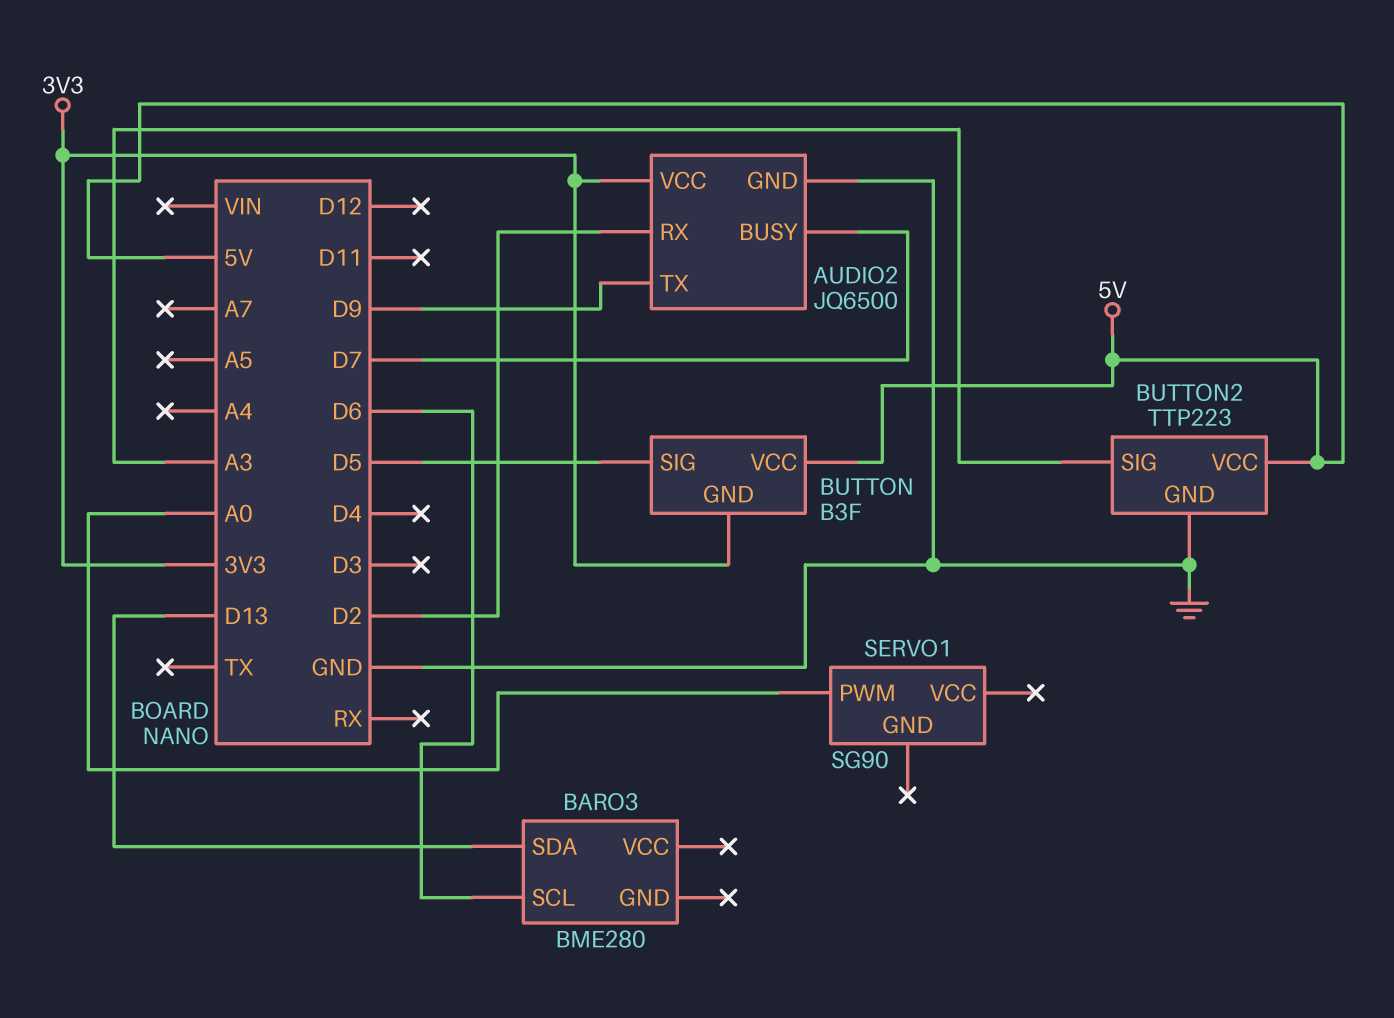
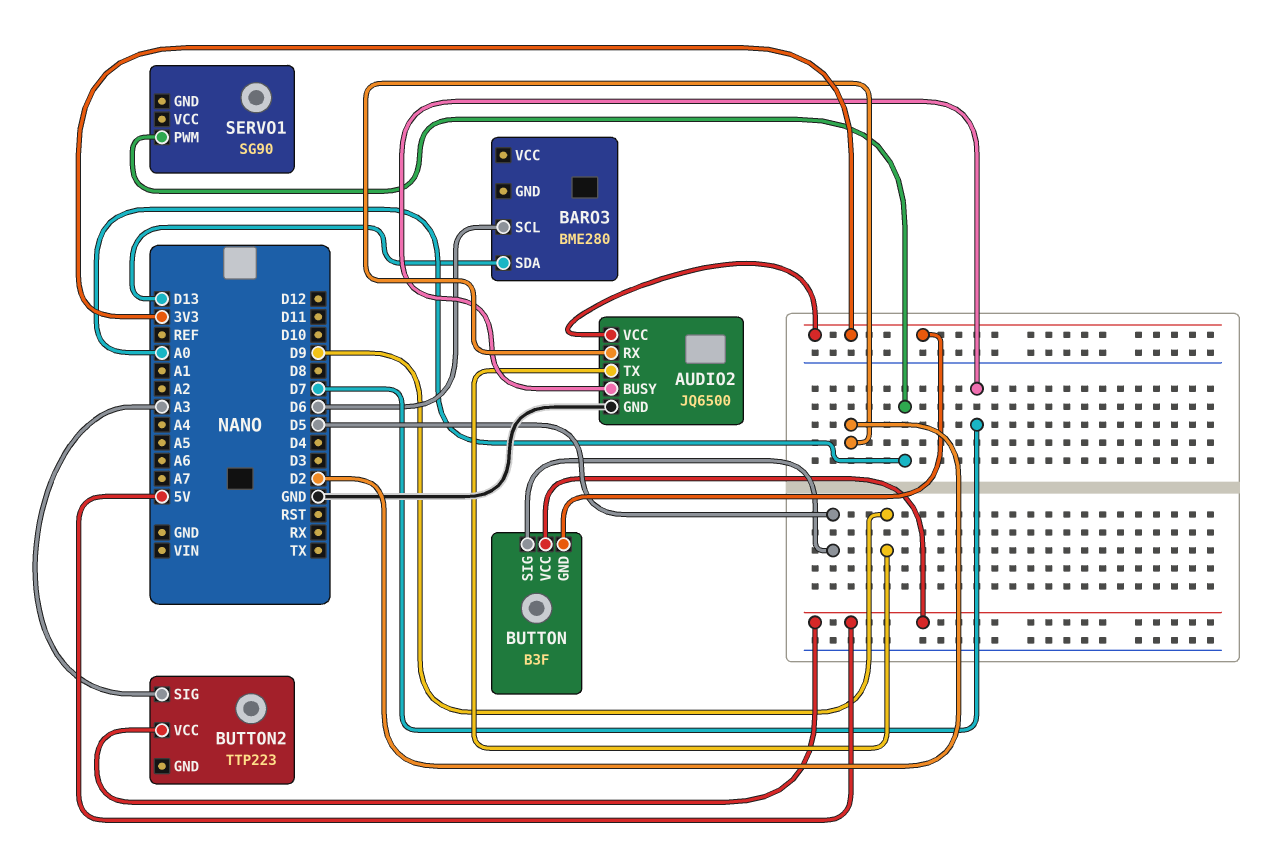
BUTTON2 pin GND: GND -> none

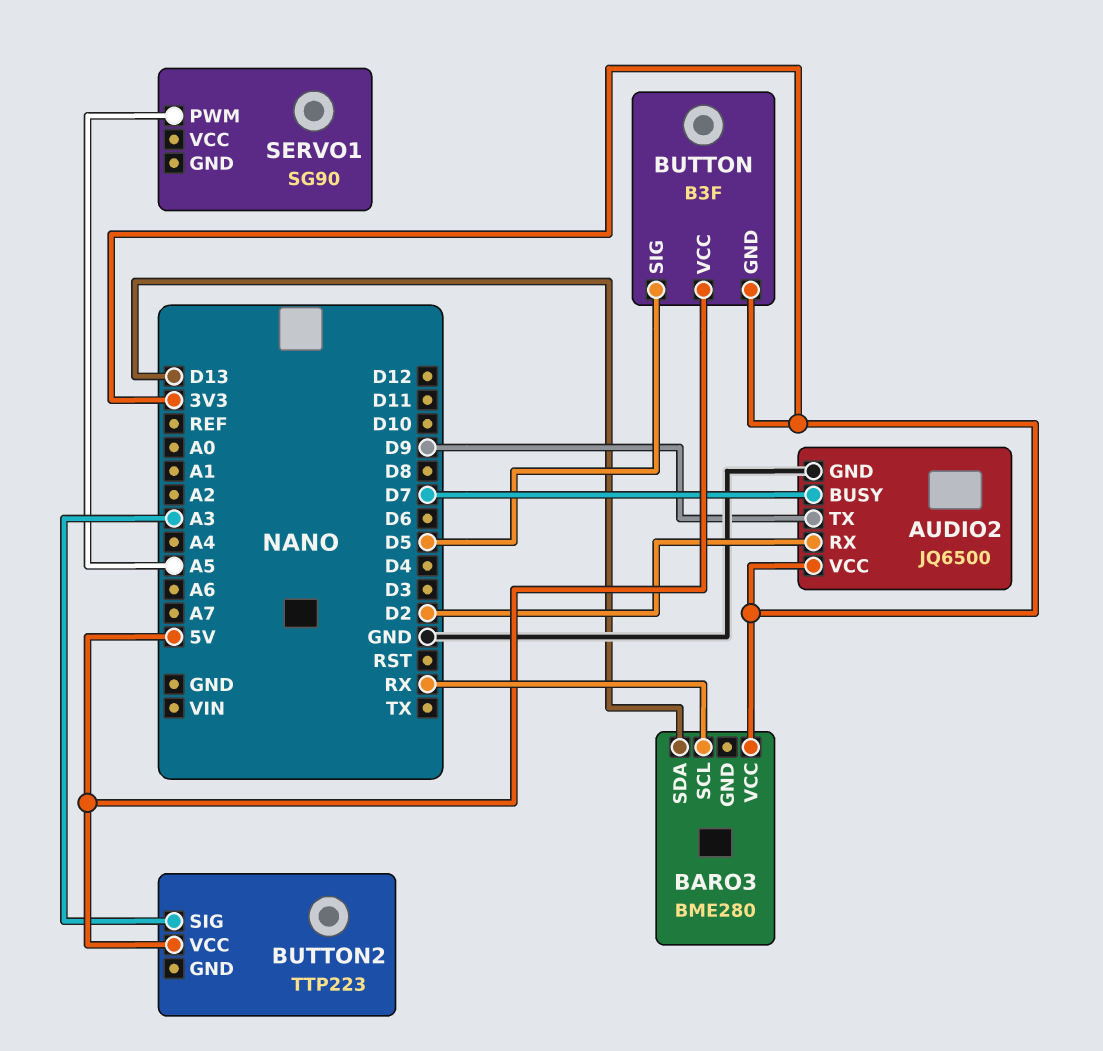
BARO3 pin SCL: D6 -> RX
BARO3 pin VCC: none -> 3V3
SERVO1 pin PWM: A0 -> A5

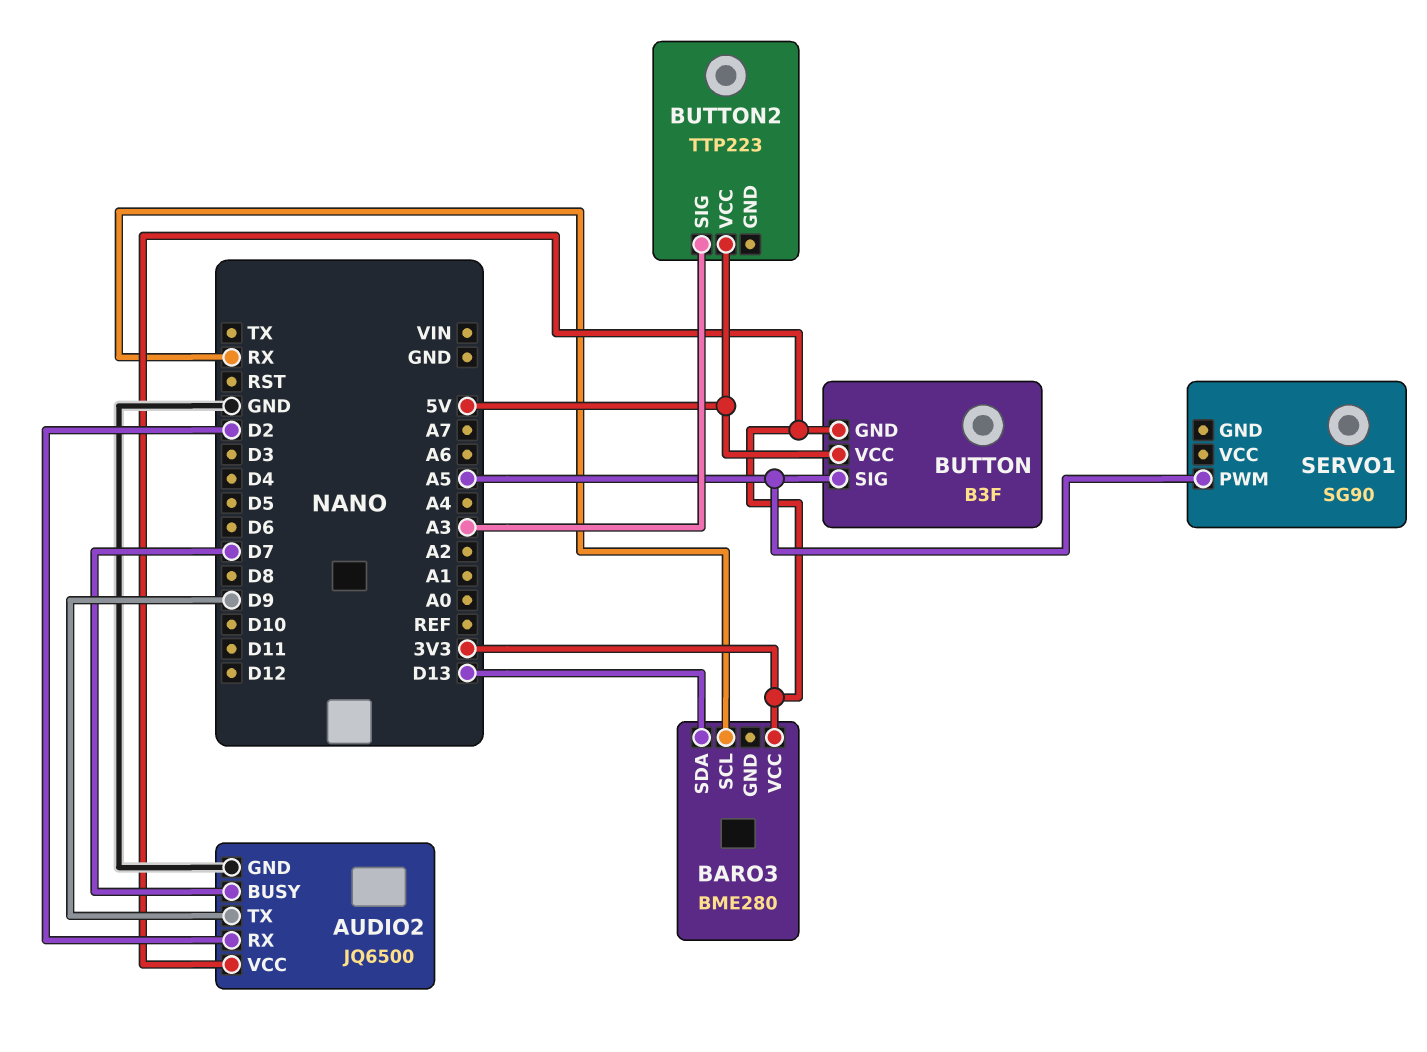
BUTTON pin SIG: D5 -> A5

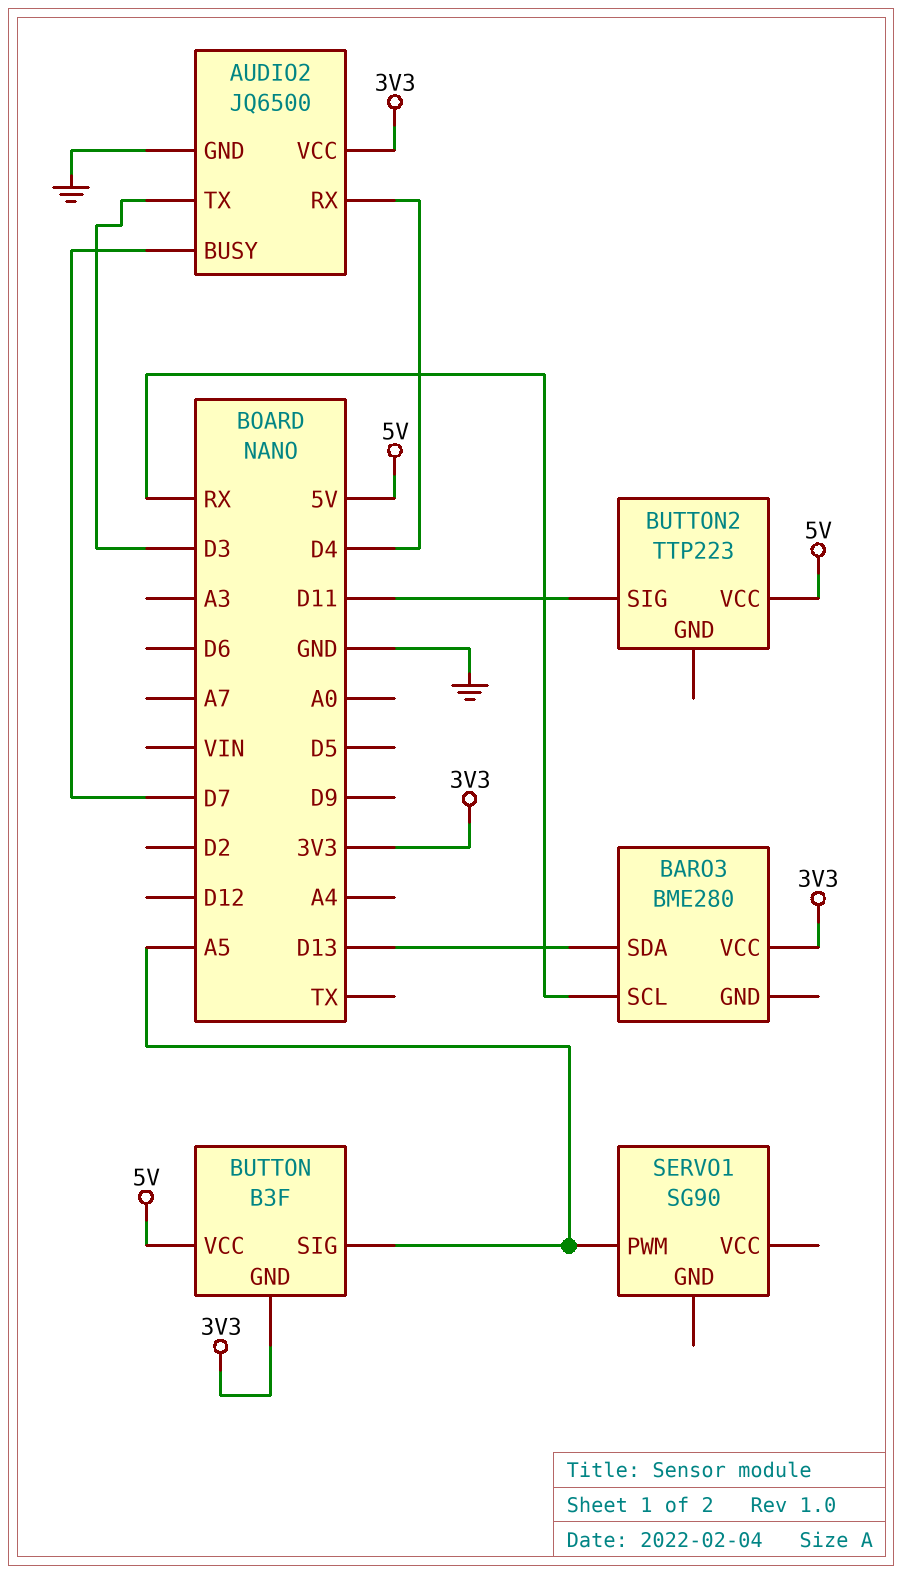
AUDIO2 pin RX: D2 -> D4
AUDIO2 pin TX: D9 -> D3
BUTTON2 pin SIG: A3 -> D11

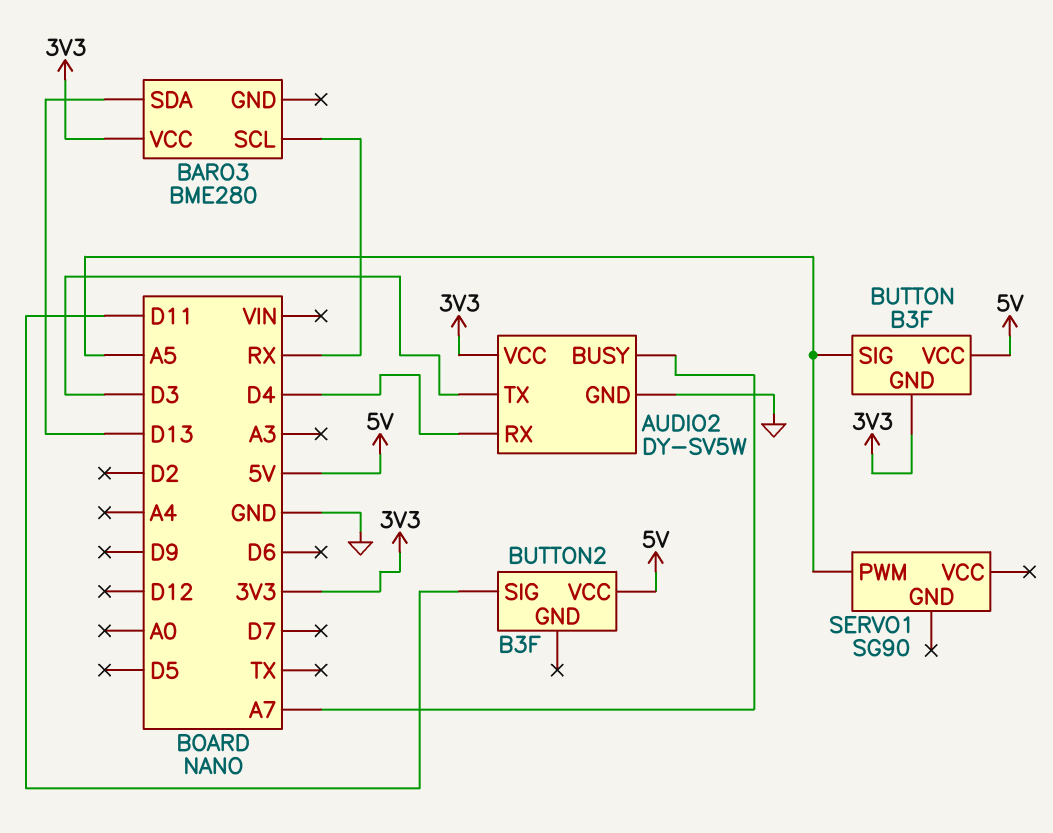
AUDIO2: JQ6500 -> DY-SV5W
AUDIO2 pin BUSY: D7 -> A7
BUTTON2: TTP223 -> B3F

